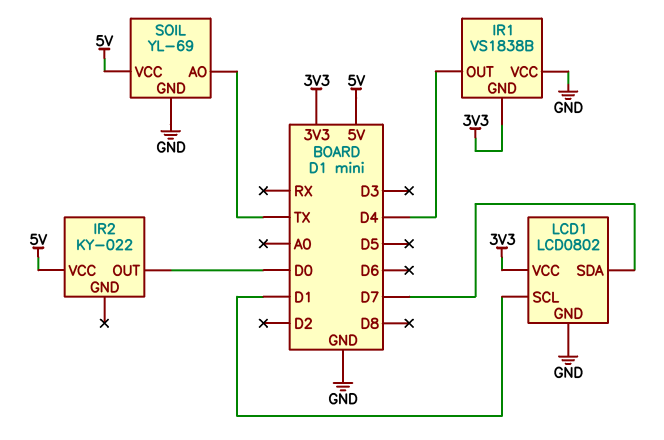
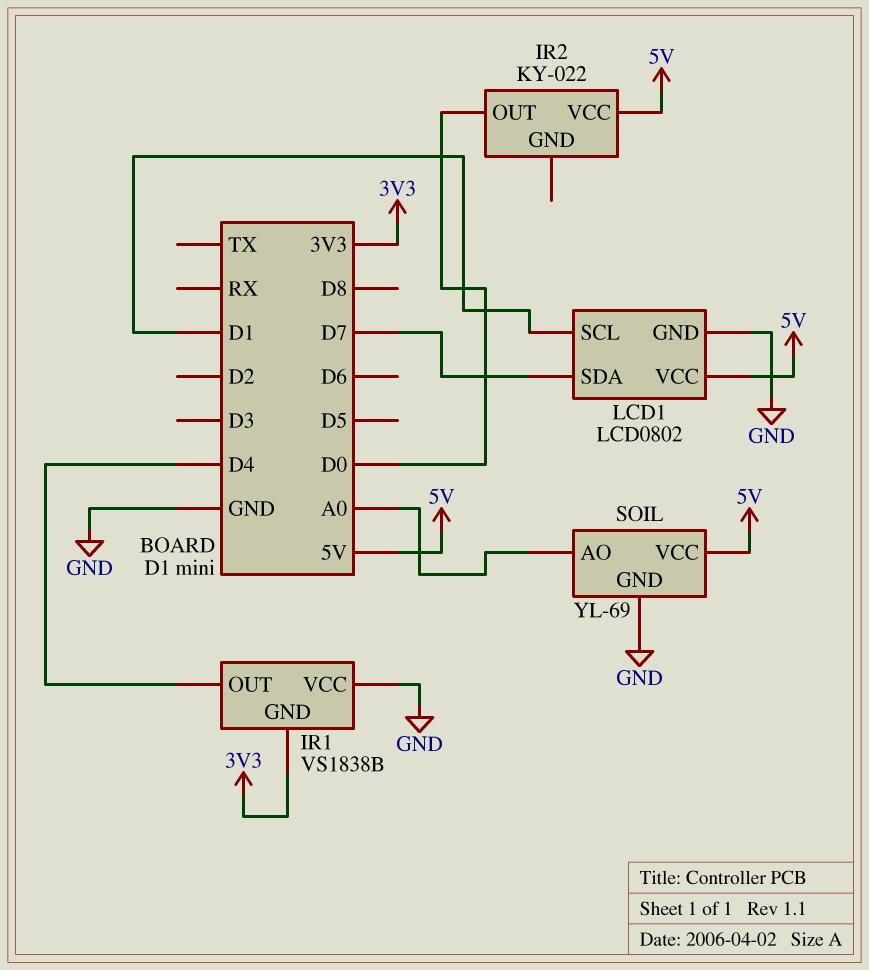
LCD1 pin VCC: 3V3 -> 5V
SOIL pin AO: TX -> A0

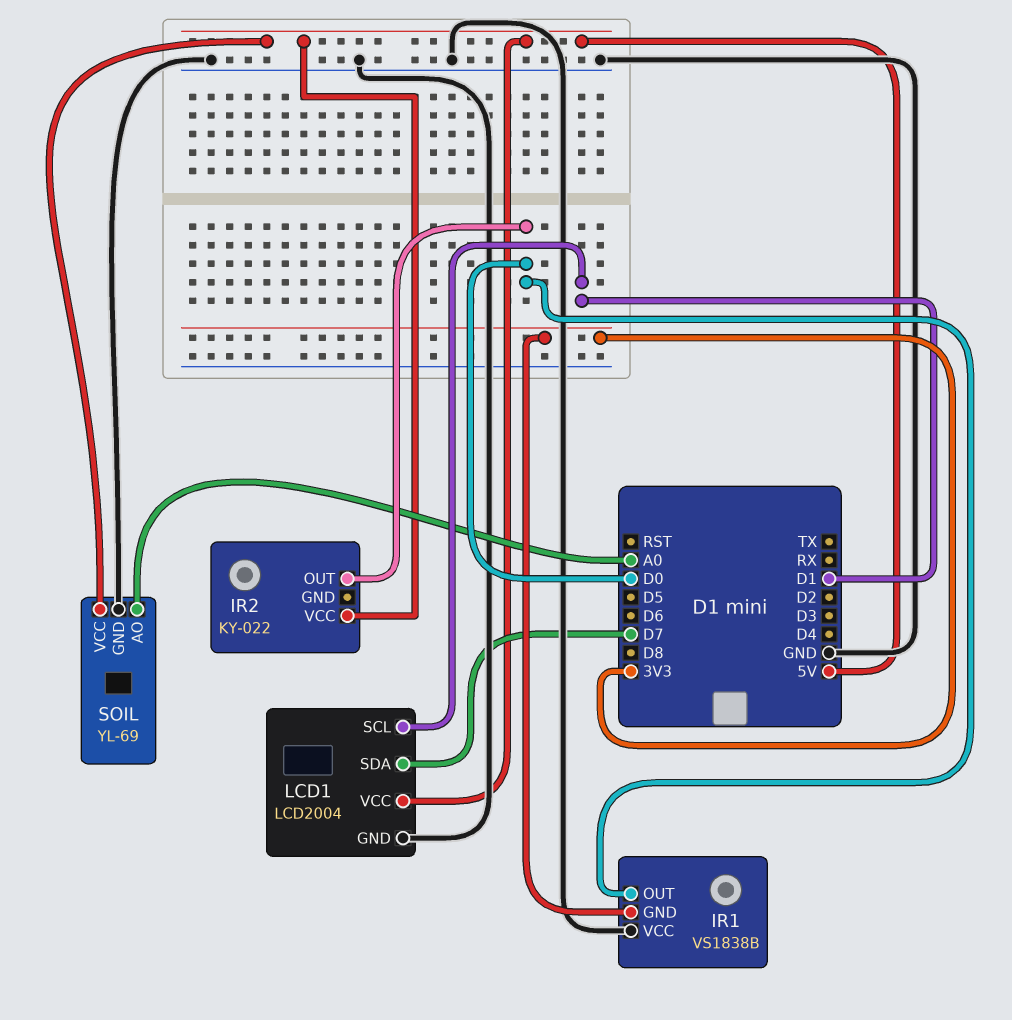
IR1 pin OUT: D4 -> D0
LCD1: LCD0802 -> LCD2004

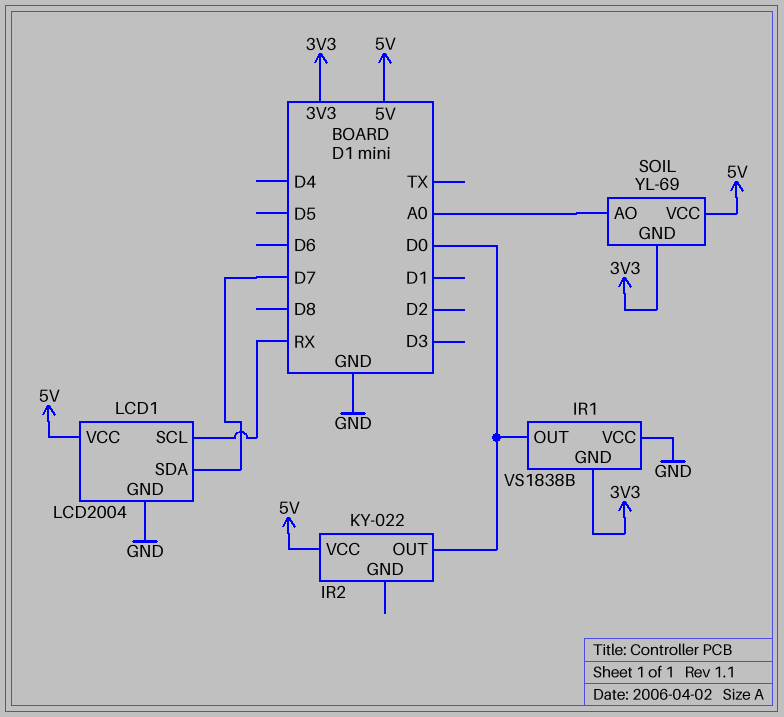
LCD1 pin SCL: D1 -> RX
SOIL pin GND: GND -> 3V3

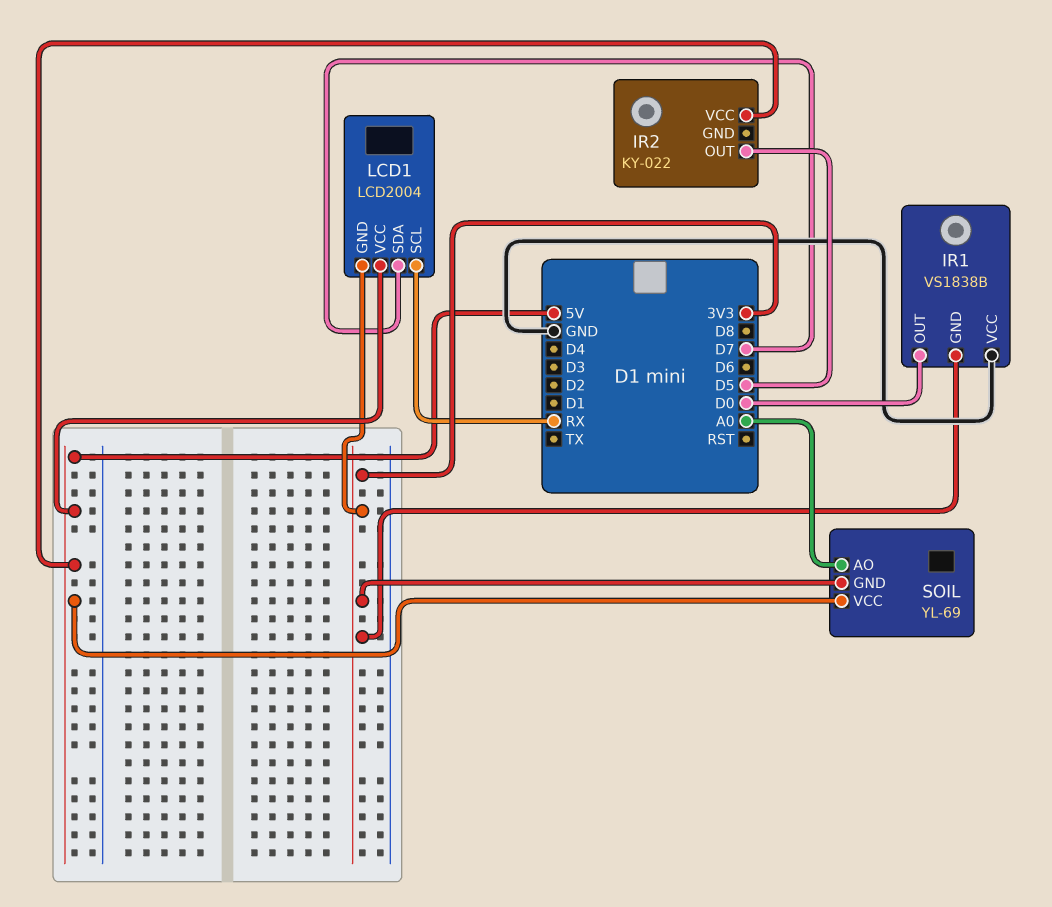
IR2 pin OUT: D0 -> D5
LCD1 pin GND: GND -> 3V3

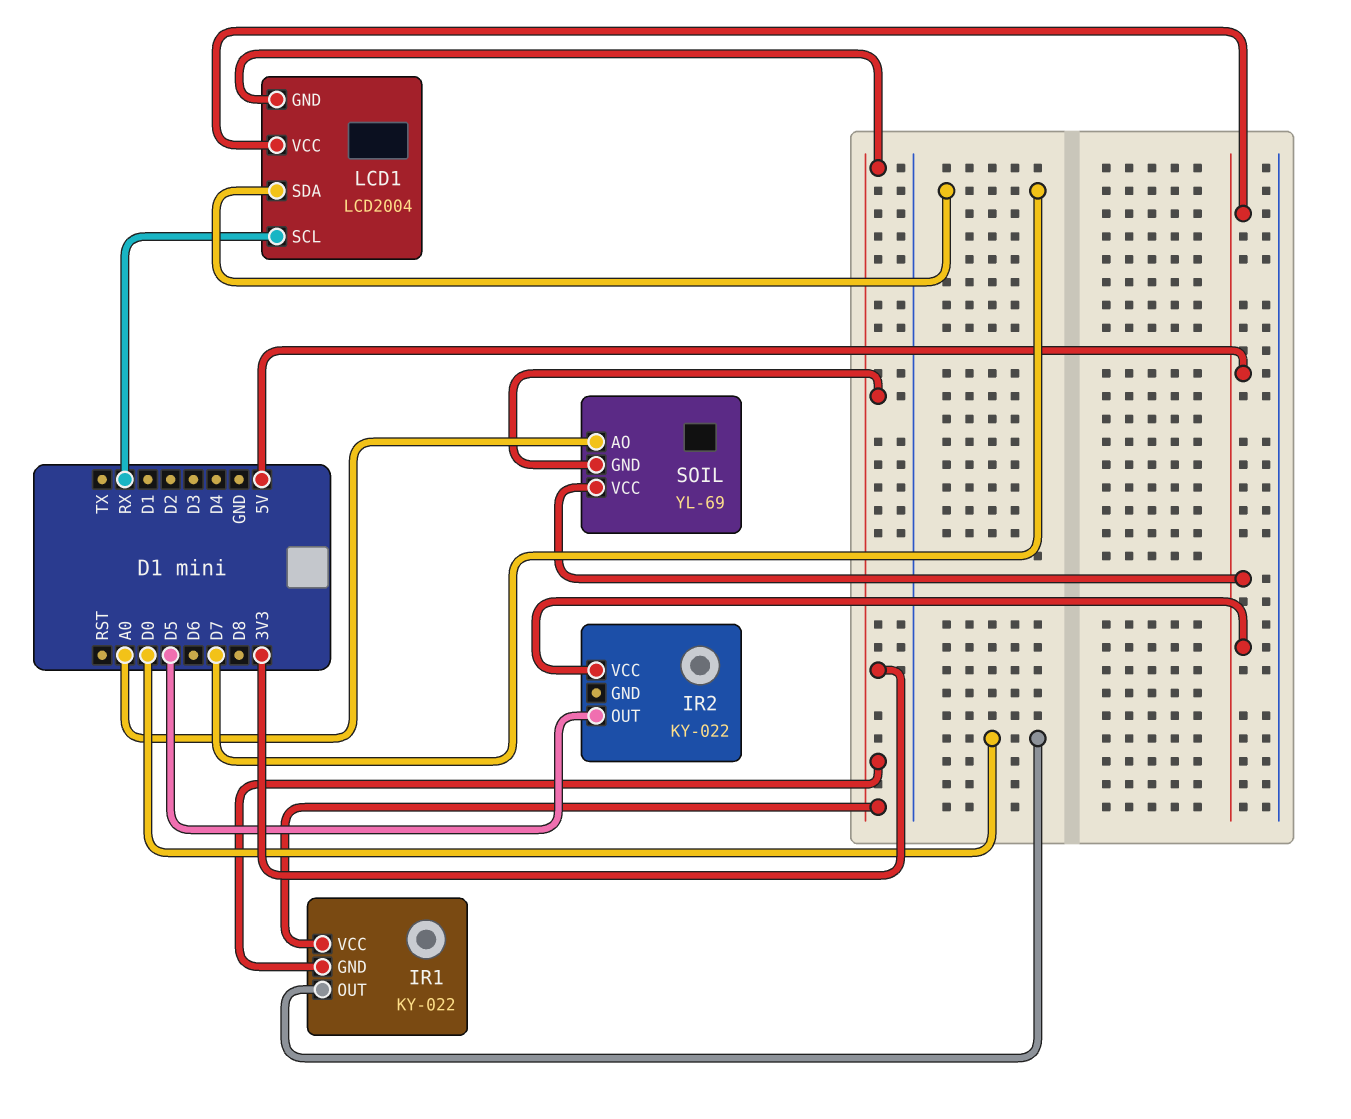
IR1: VS1838B -> KY-022
IR1 pin VCC: GND -> 3V3

